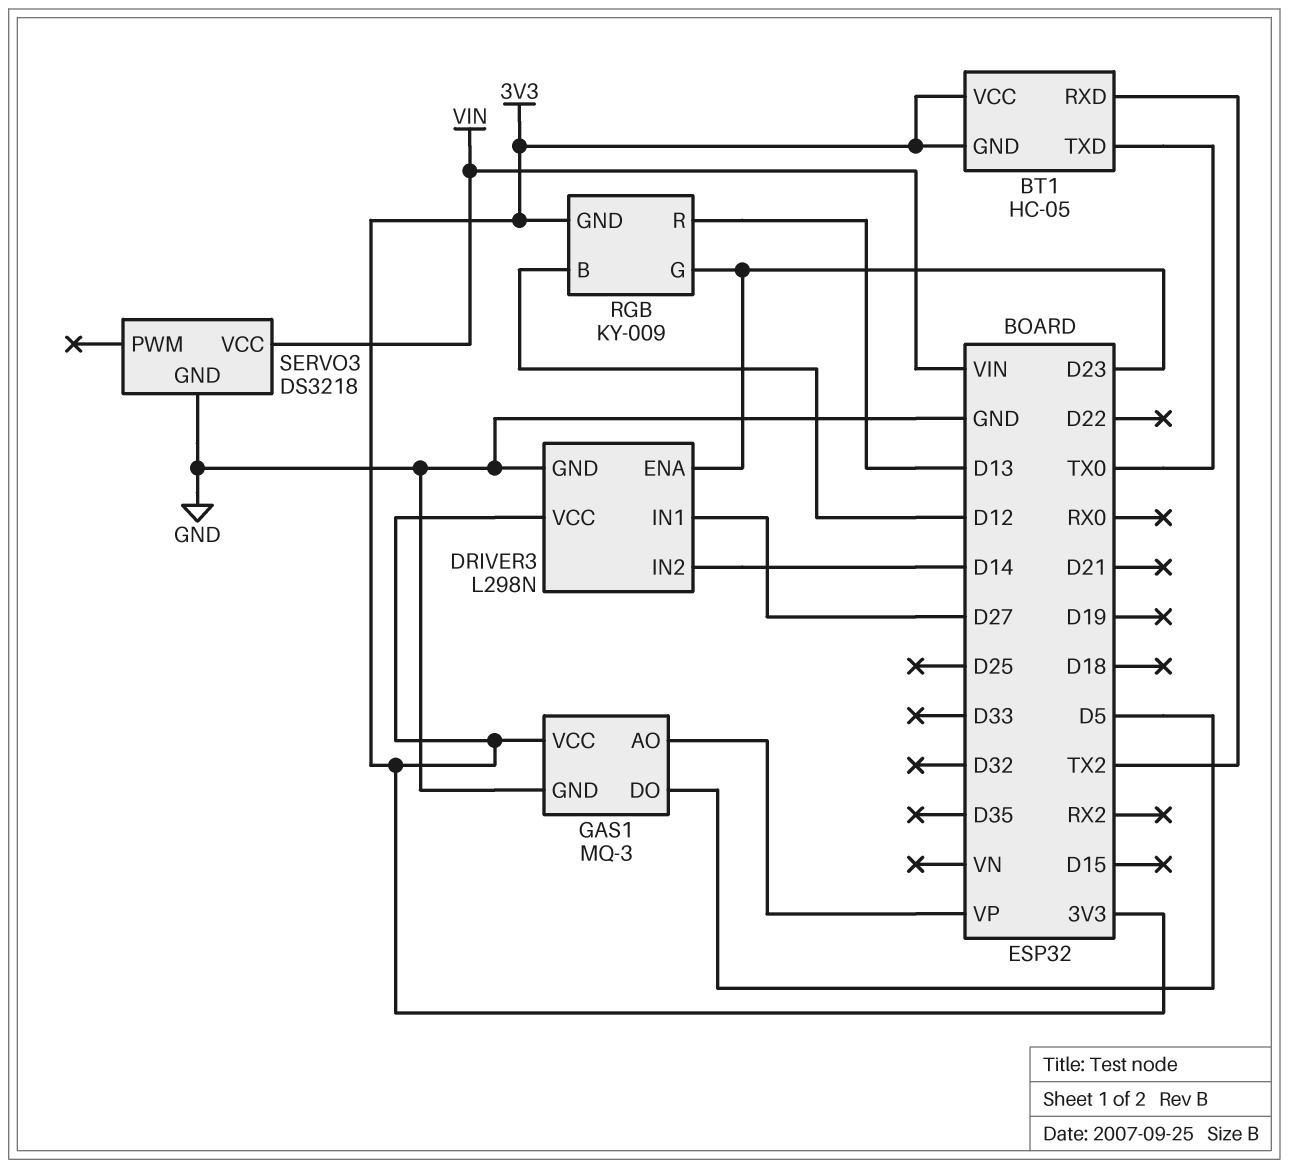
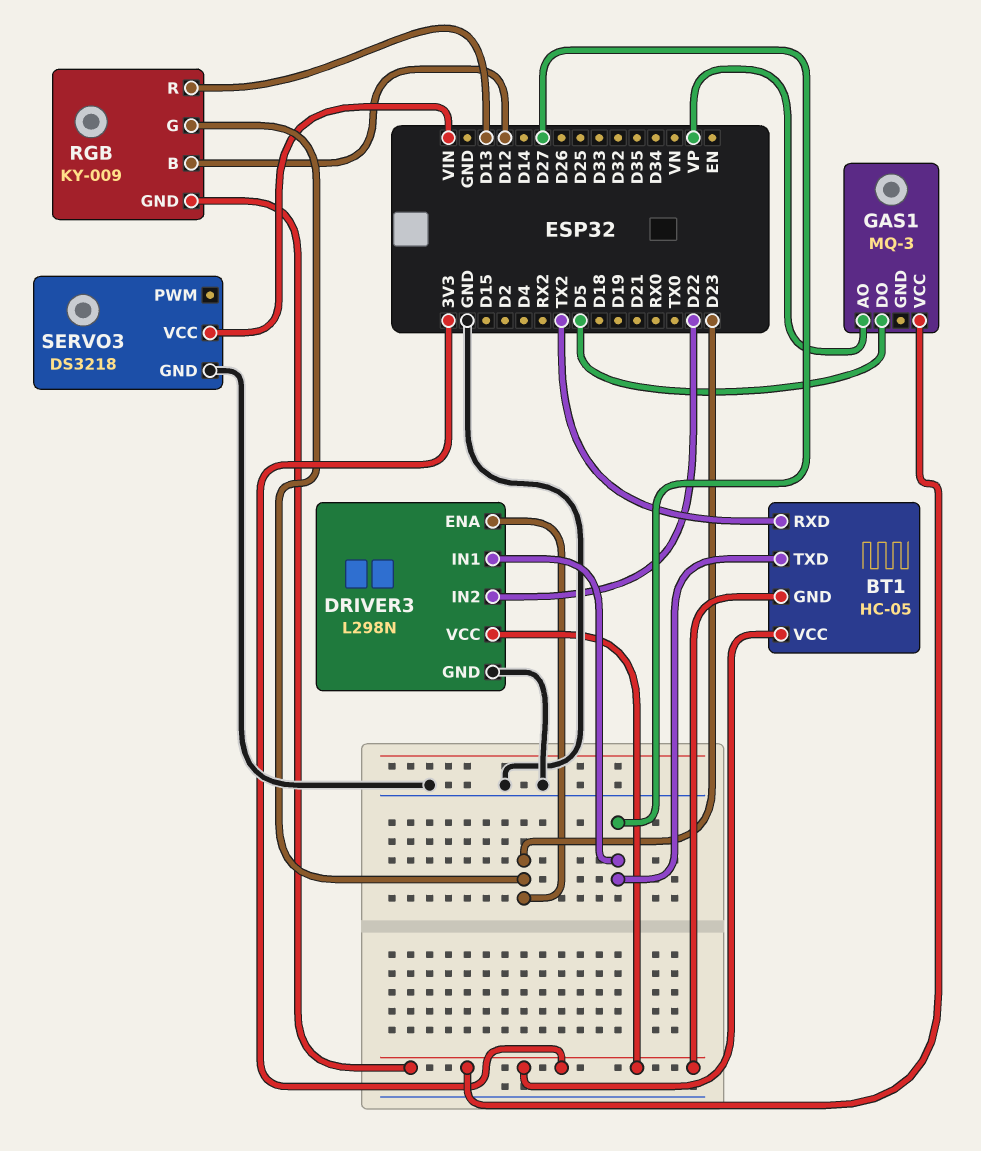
BT1 pin TXD: TX0 -> D27
DRIVER3 pin IN2: D14 -> D22
GAS1 pin GND: GND -> none

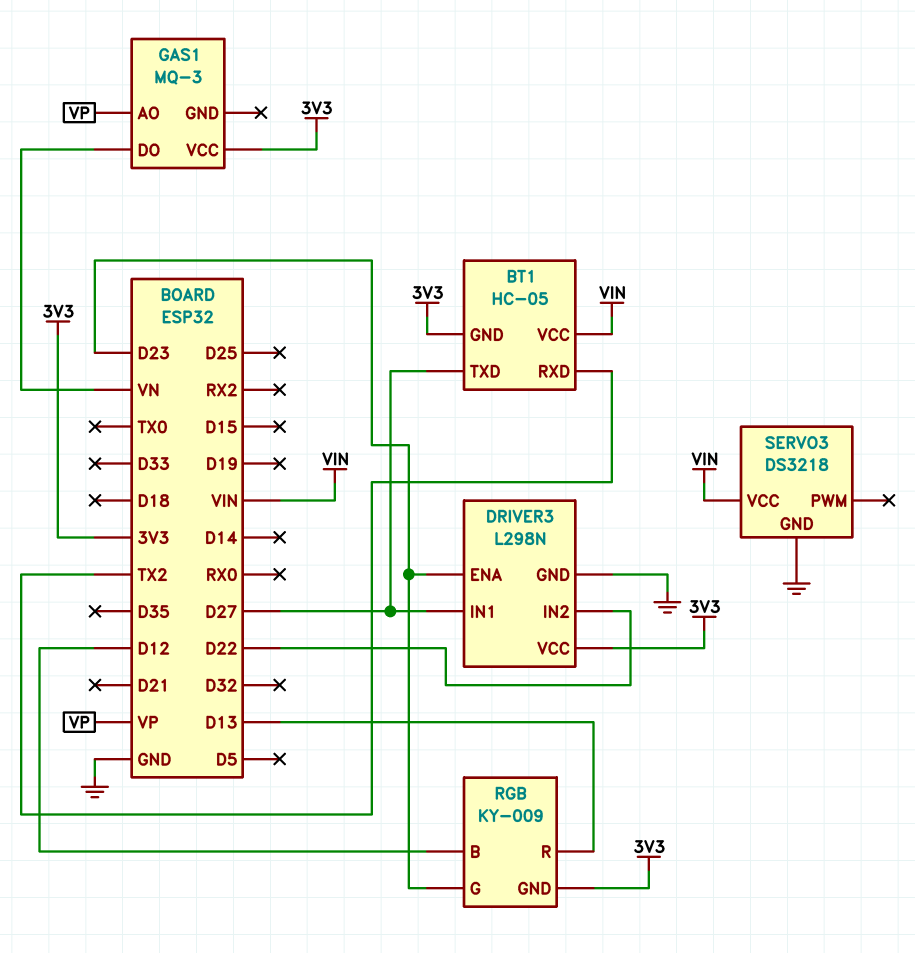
BT1 pin VCC: 3V3 -> VIN
GAS1 pin DO: D5 -> VN

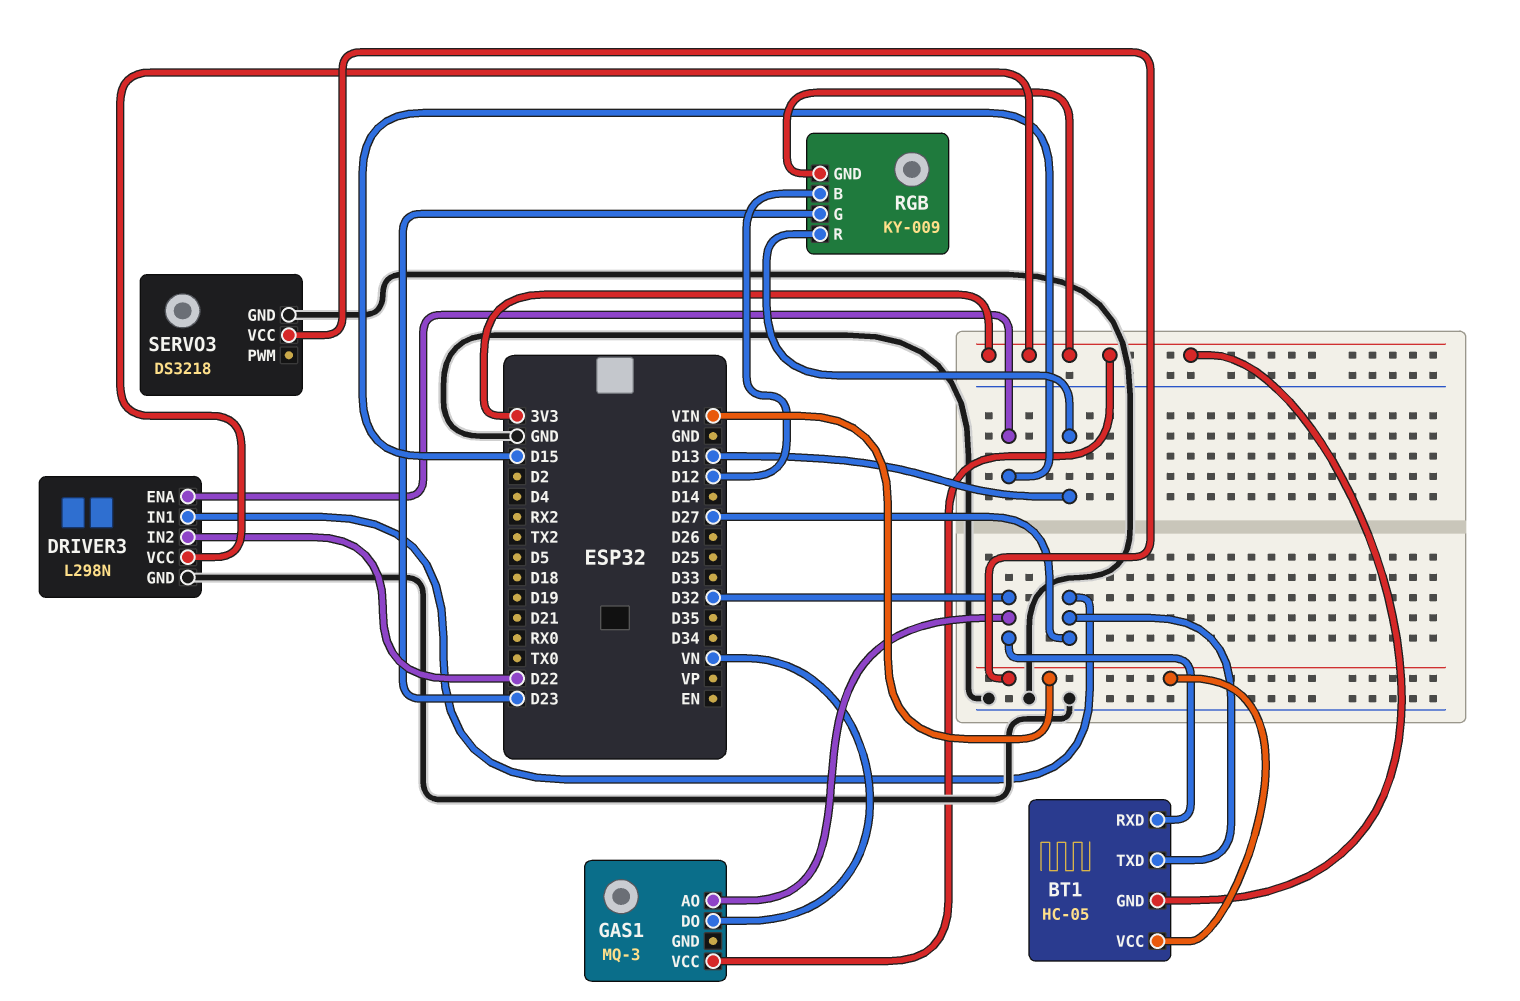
BT1 pin RXD: TX2 -> D32
DRIVER3 pin ENA: D23 -> D15
GAS1 pin AO: VP -> D32

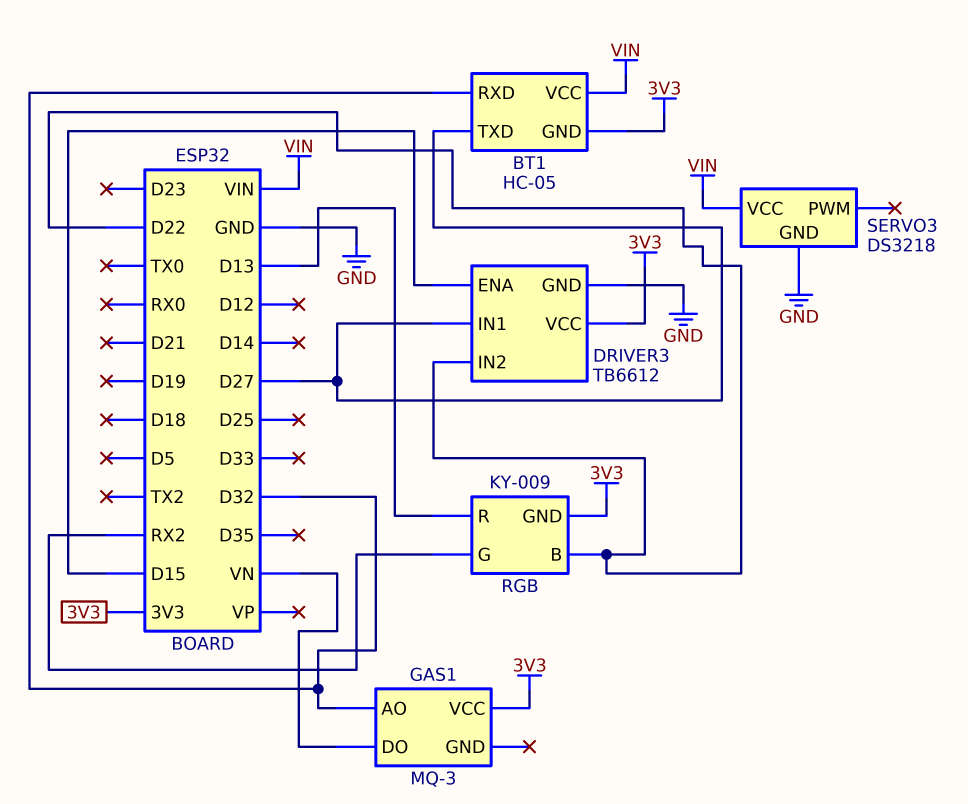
DRIVER3: L298N -> TB6612
RGB pin B: D12 -> D22
RGB pin G: D23 -> RX2

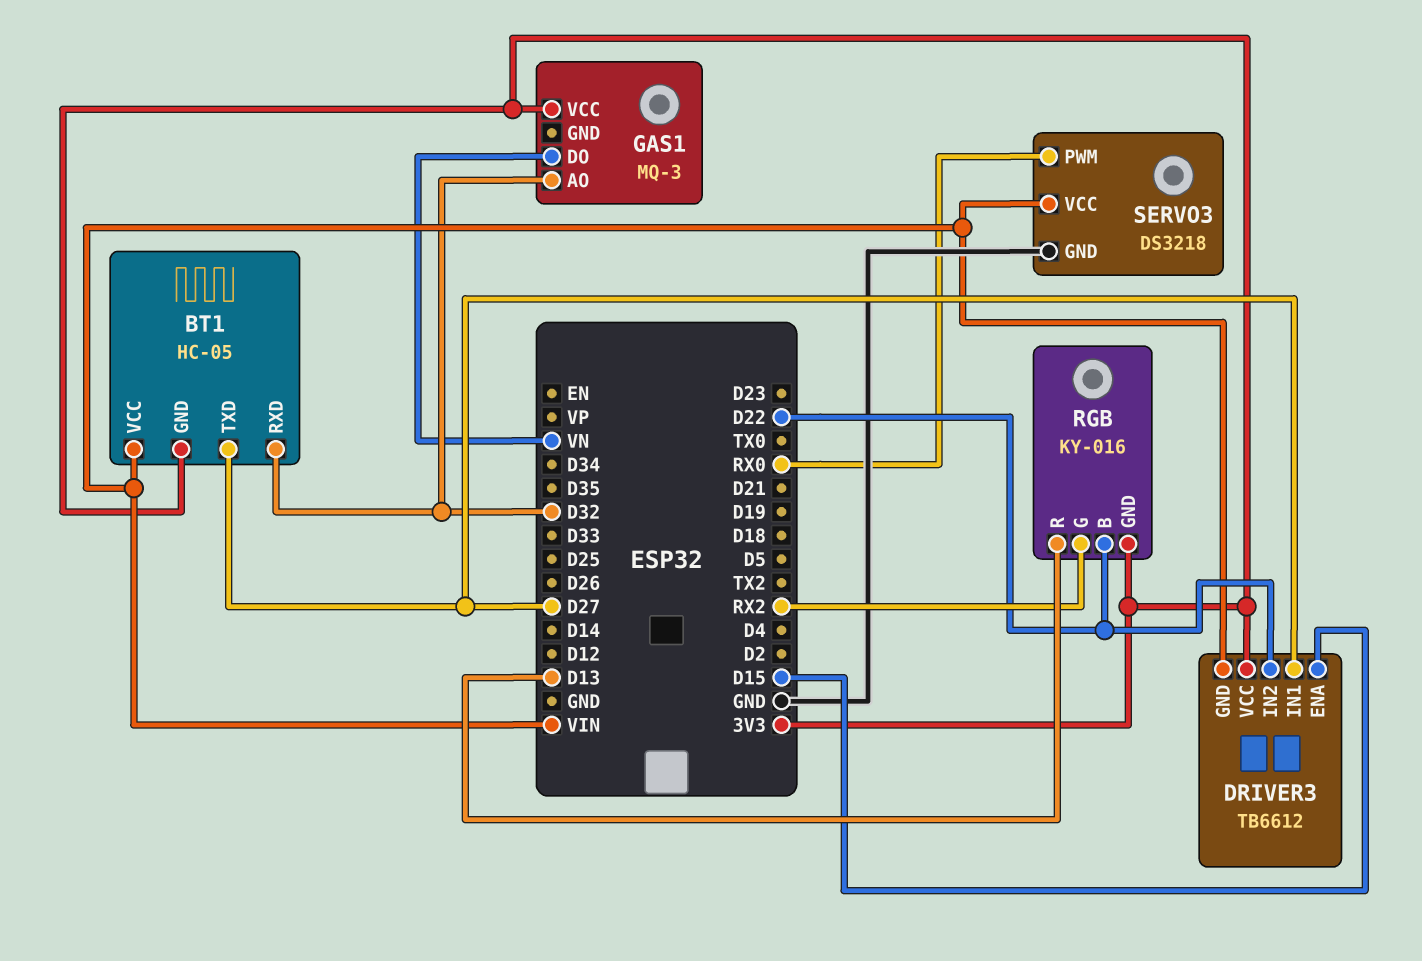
DRIVER3 pin GND: GND -> VIN
RGB: KY-009 -> KY-016
SERVO3 pin PWM: none -> RX0

